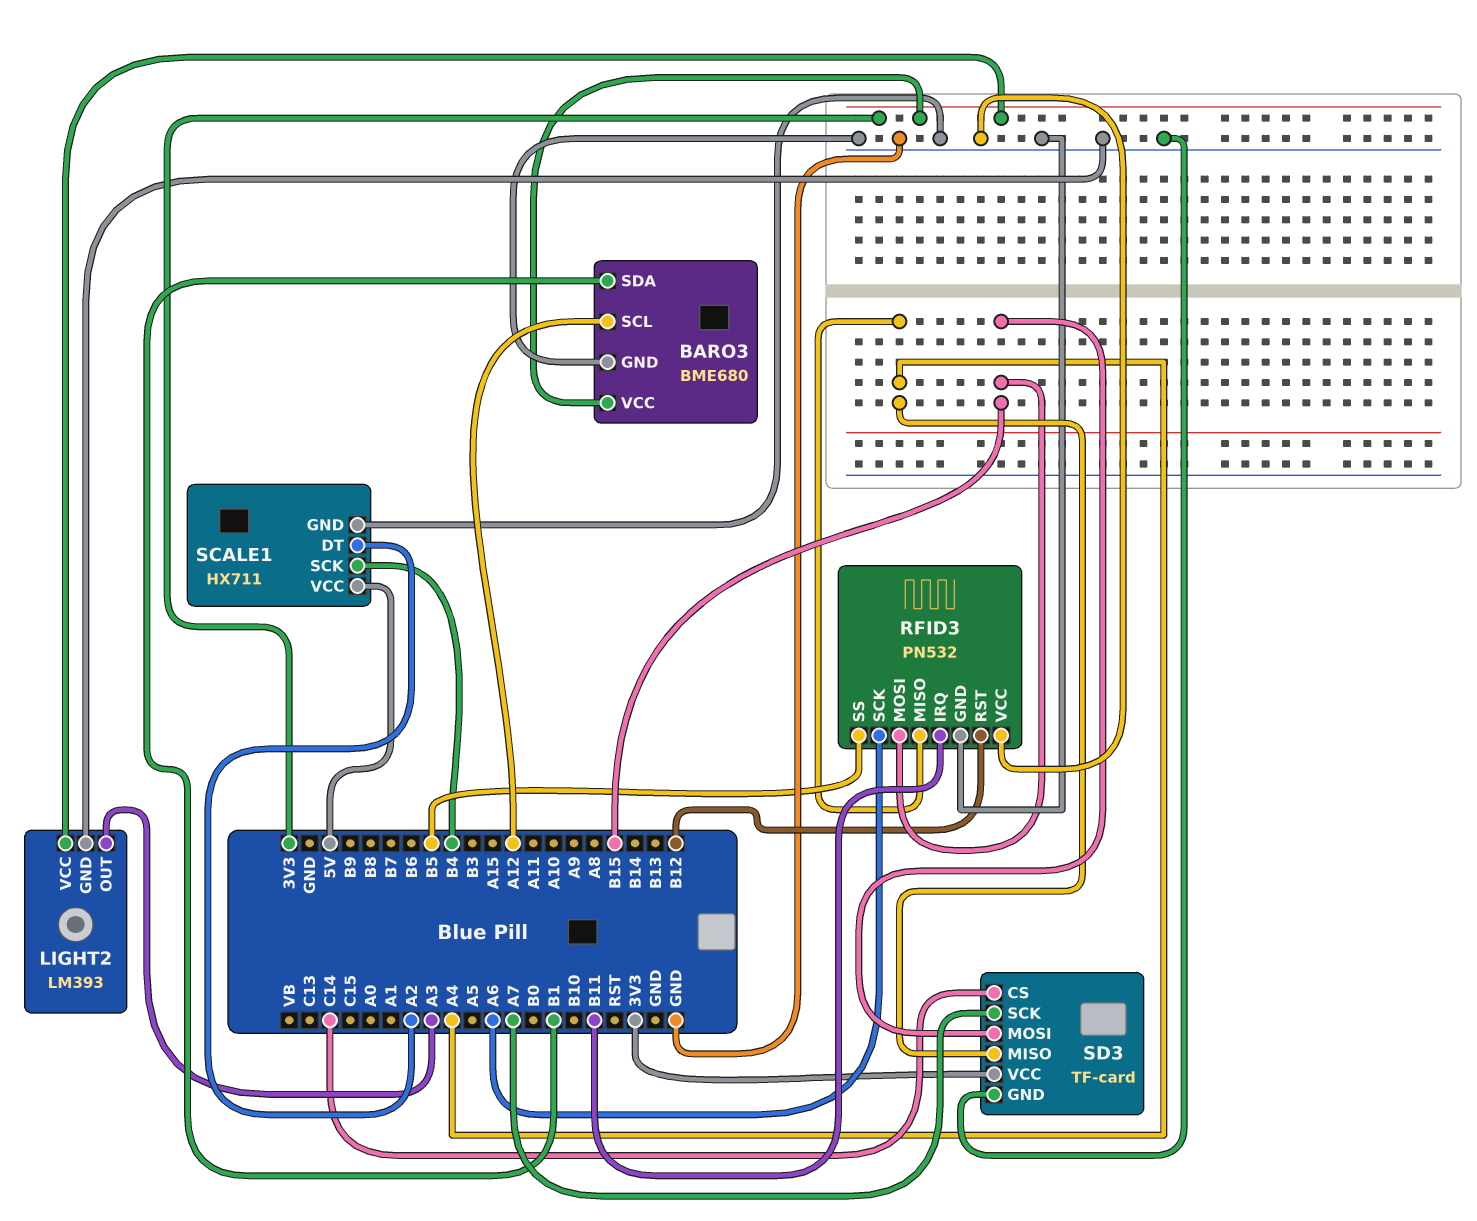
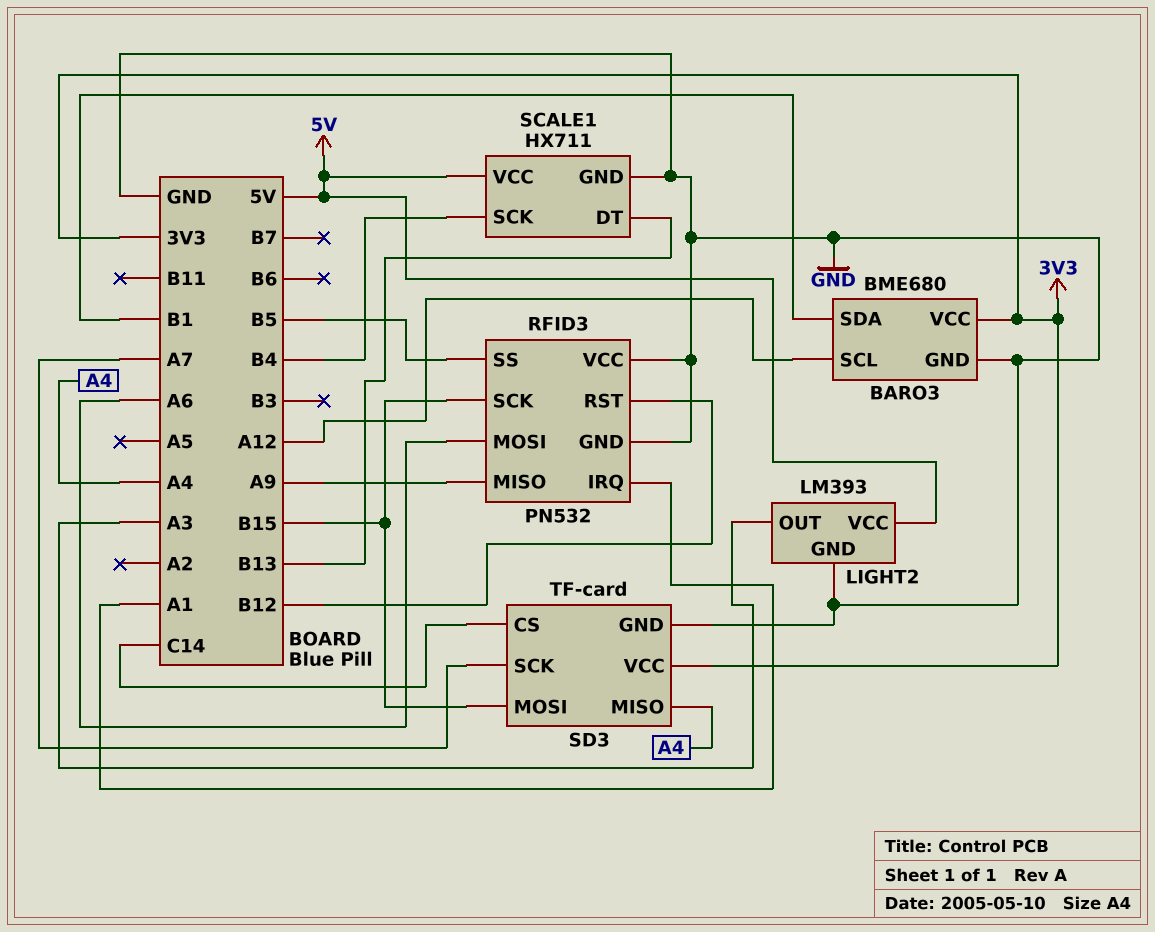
LIGHT2 pin VCC: 3V3 -> 5V
RFID3 pin IRQ: B11 -> A1
RFID3 pin MISO: A4 -> A9
RFID3 pin MOSI: B15 -> A6
RFID3 pin SCK: A6 -> B15
SCALE1 pin DT: A2 -> B13

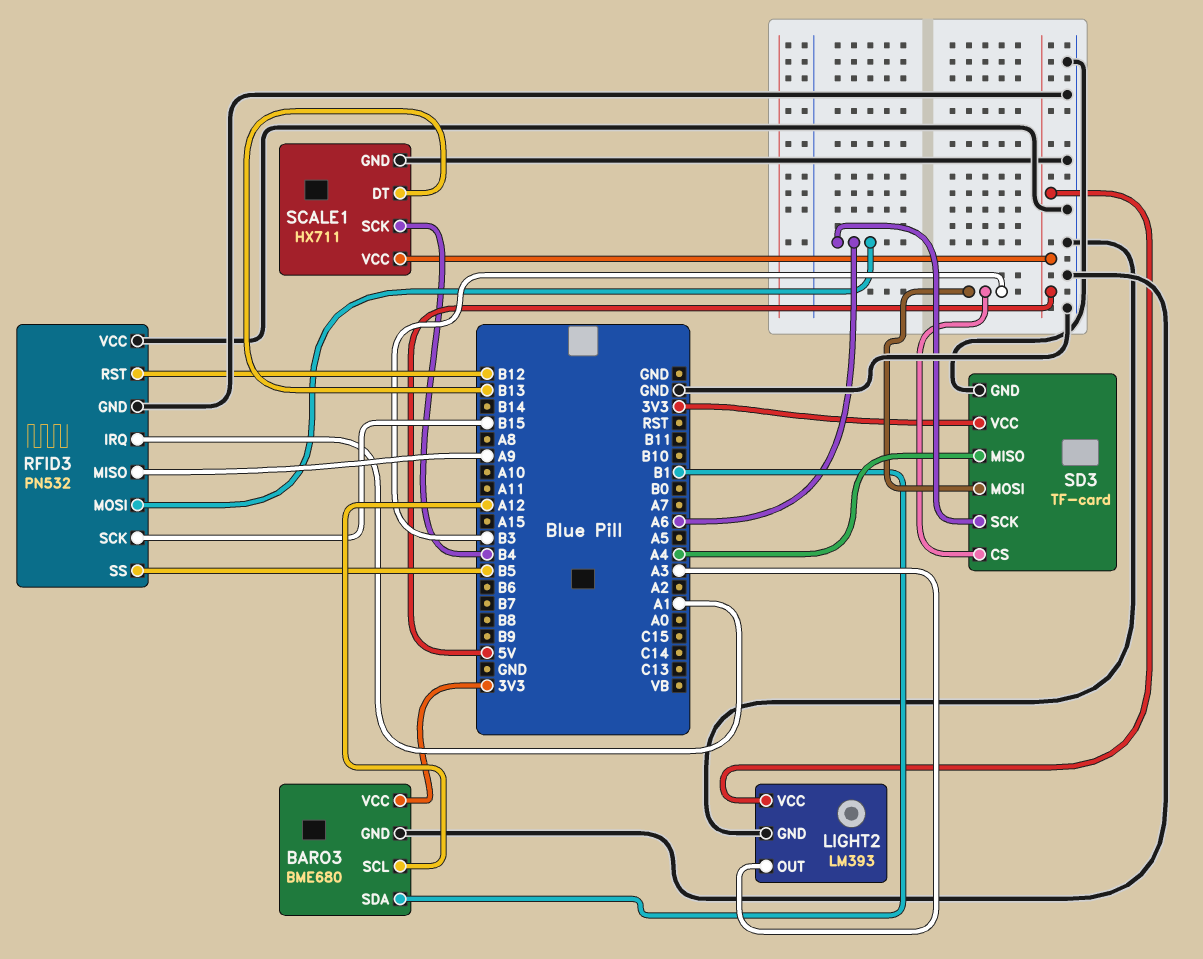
SD3 pin CS: C14 -> B3
SD3 pin MOSI: B15 -> B3
SD3 pin SCK: A7 -> A6

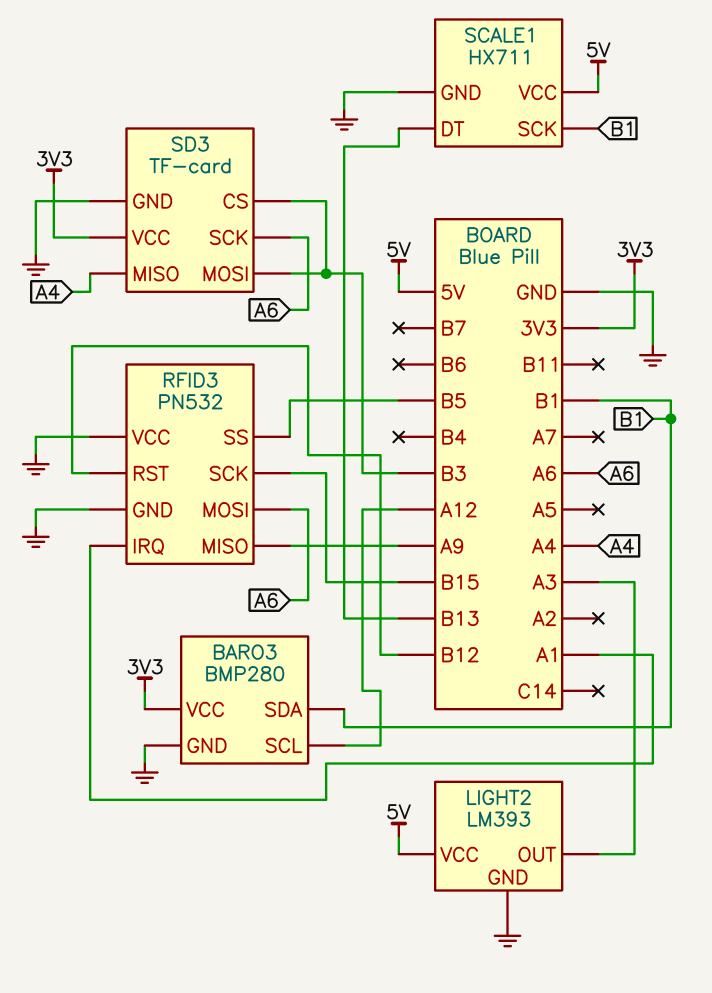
BARO3: BME680 -> BMP280
SCALE1 pin SCK: B4 -> B1

